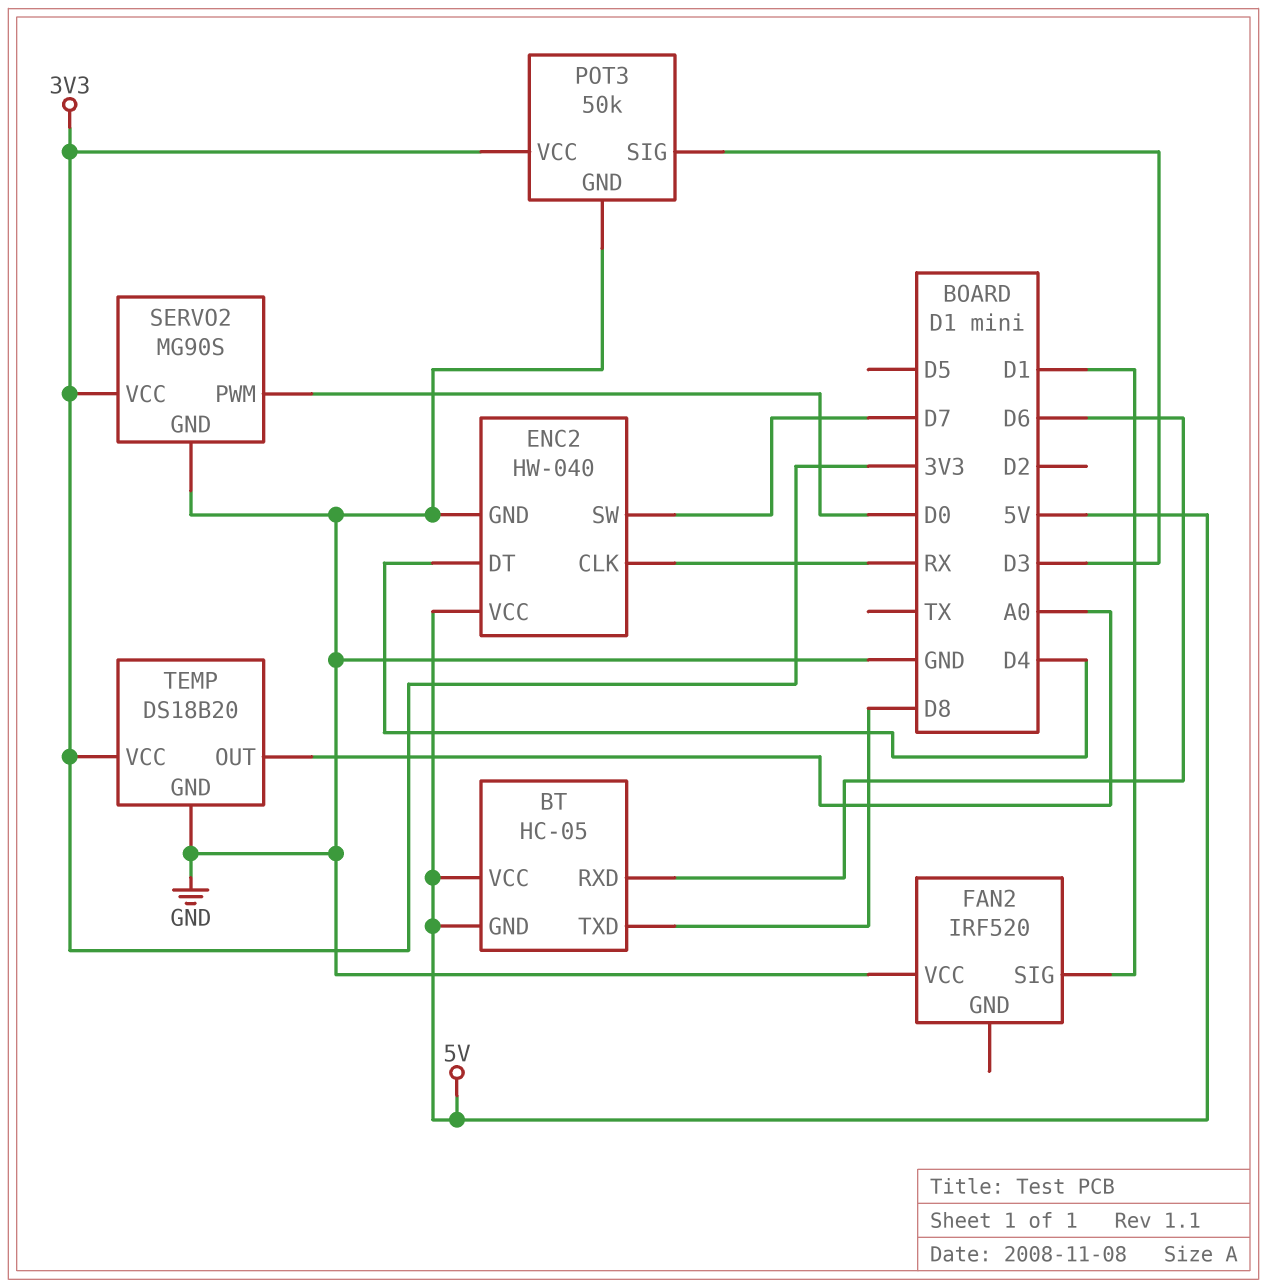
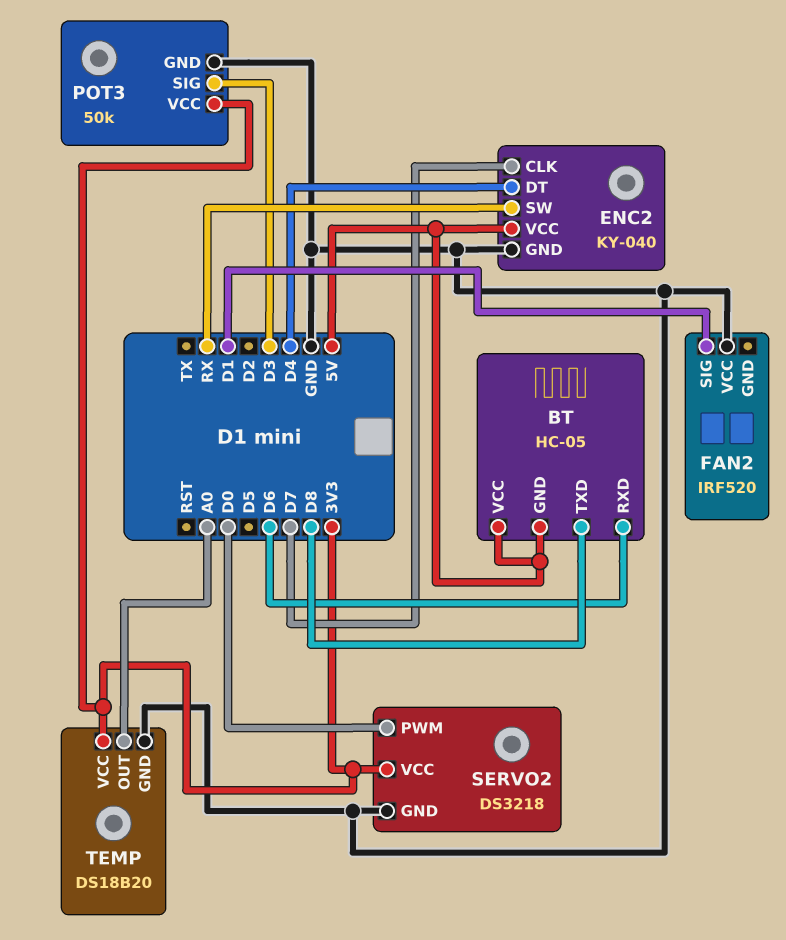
ENC2: HW-040 -> KY-040
ENC2 pin CLK: RX -> D7
ENC2 pin SW: D7 -> RX
SERVO2: MG90S -> DS3218

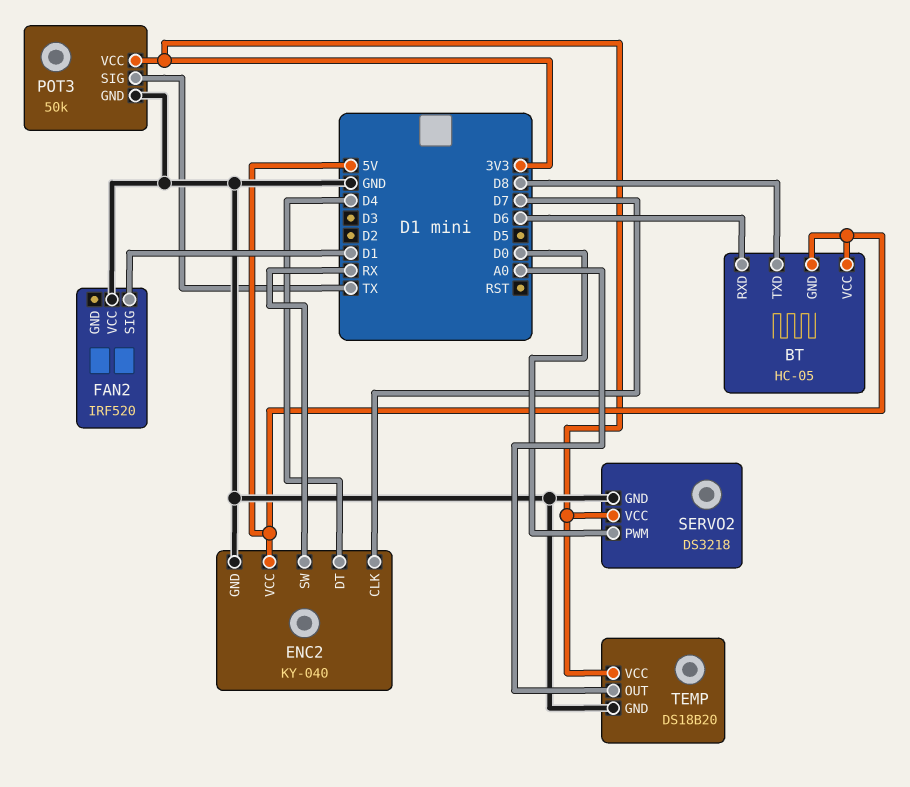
POT3 pin SIG: D3 -> TX

